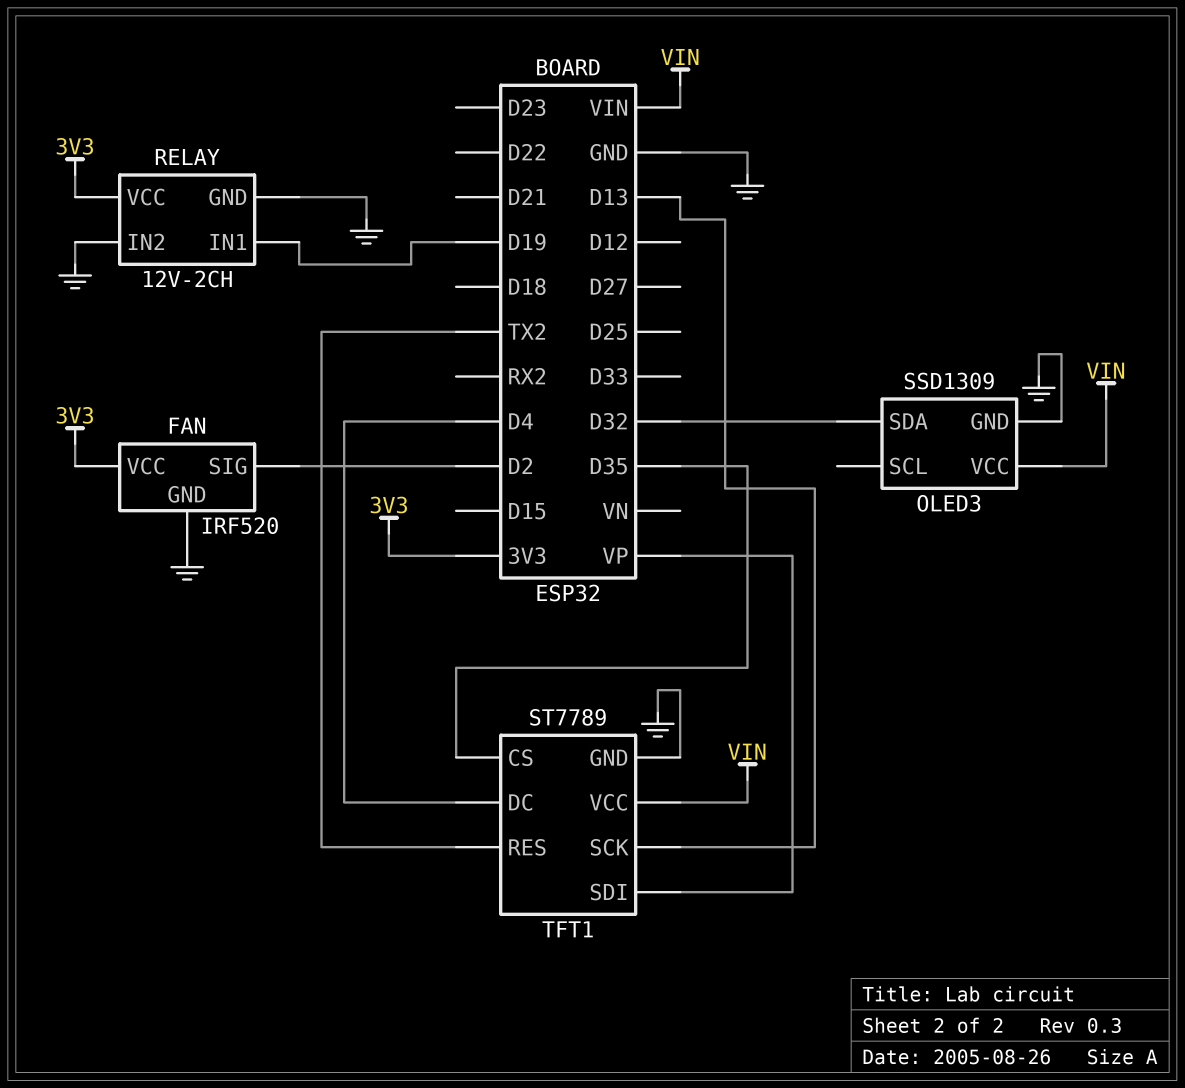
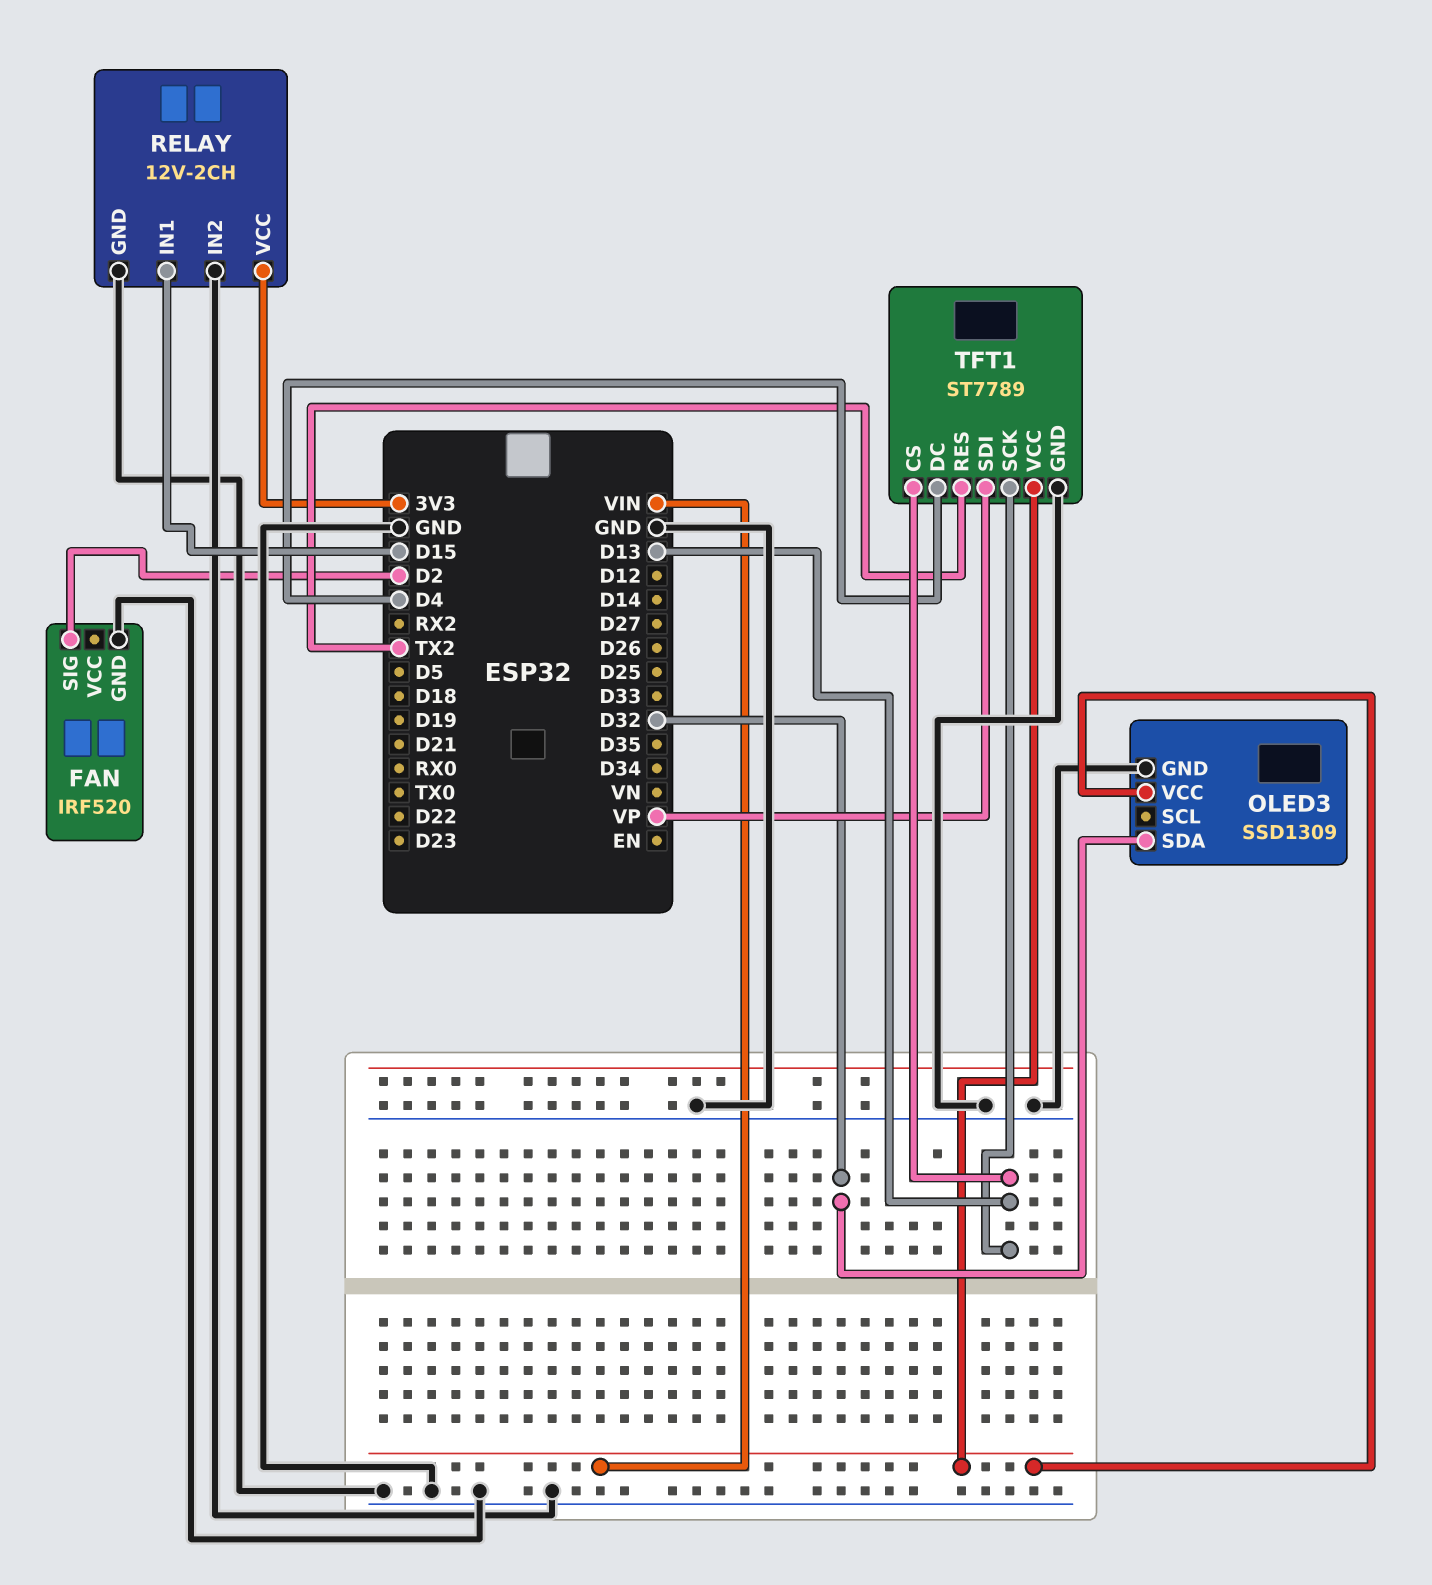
FAN pin VCC: 3V3 -> none
RELAY pin IN1: D19 -> D15
TFT1 pin CS: D35 -> D13

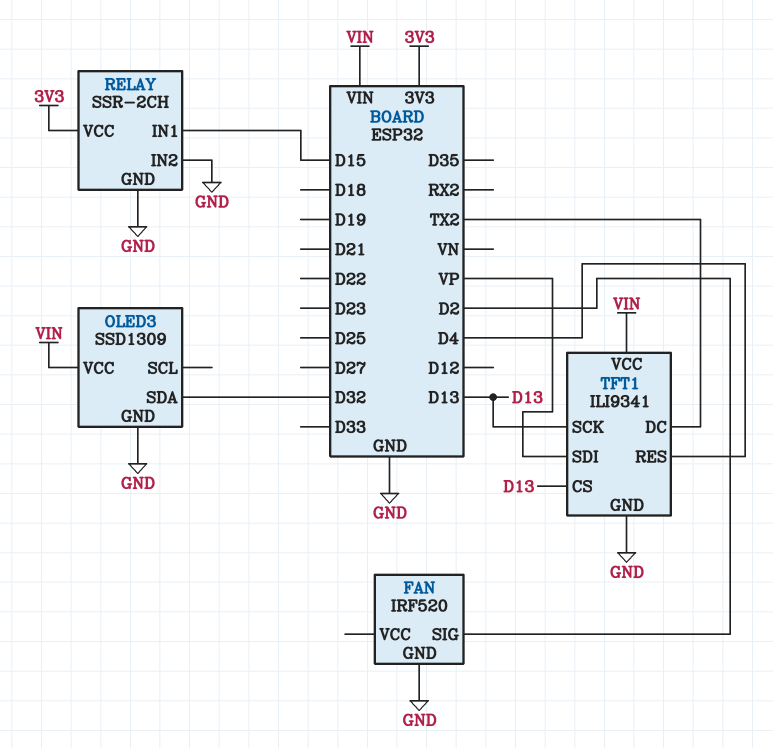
RELAY: 12V-2CH -> SSR-2CH
TFT1: ST7789 -> ILI9341
TFT1 pin DC: D4 -> TX2
TFT1 pin RES: TX2 -> D4

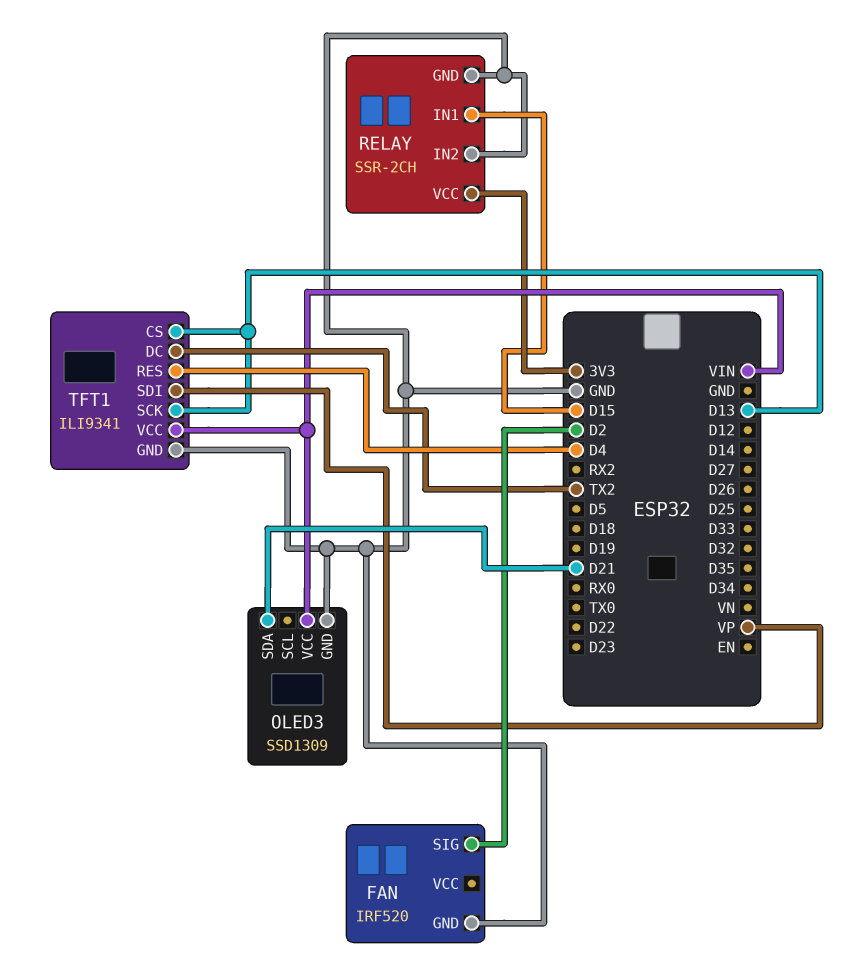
OLED3 pin SDA: D32 -> D21

